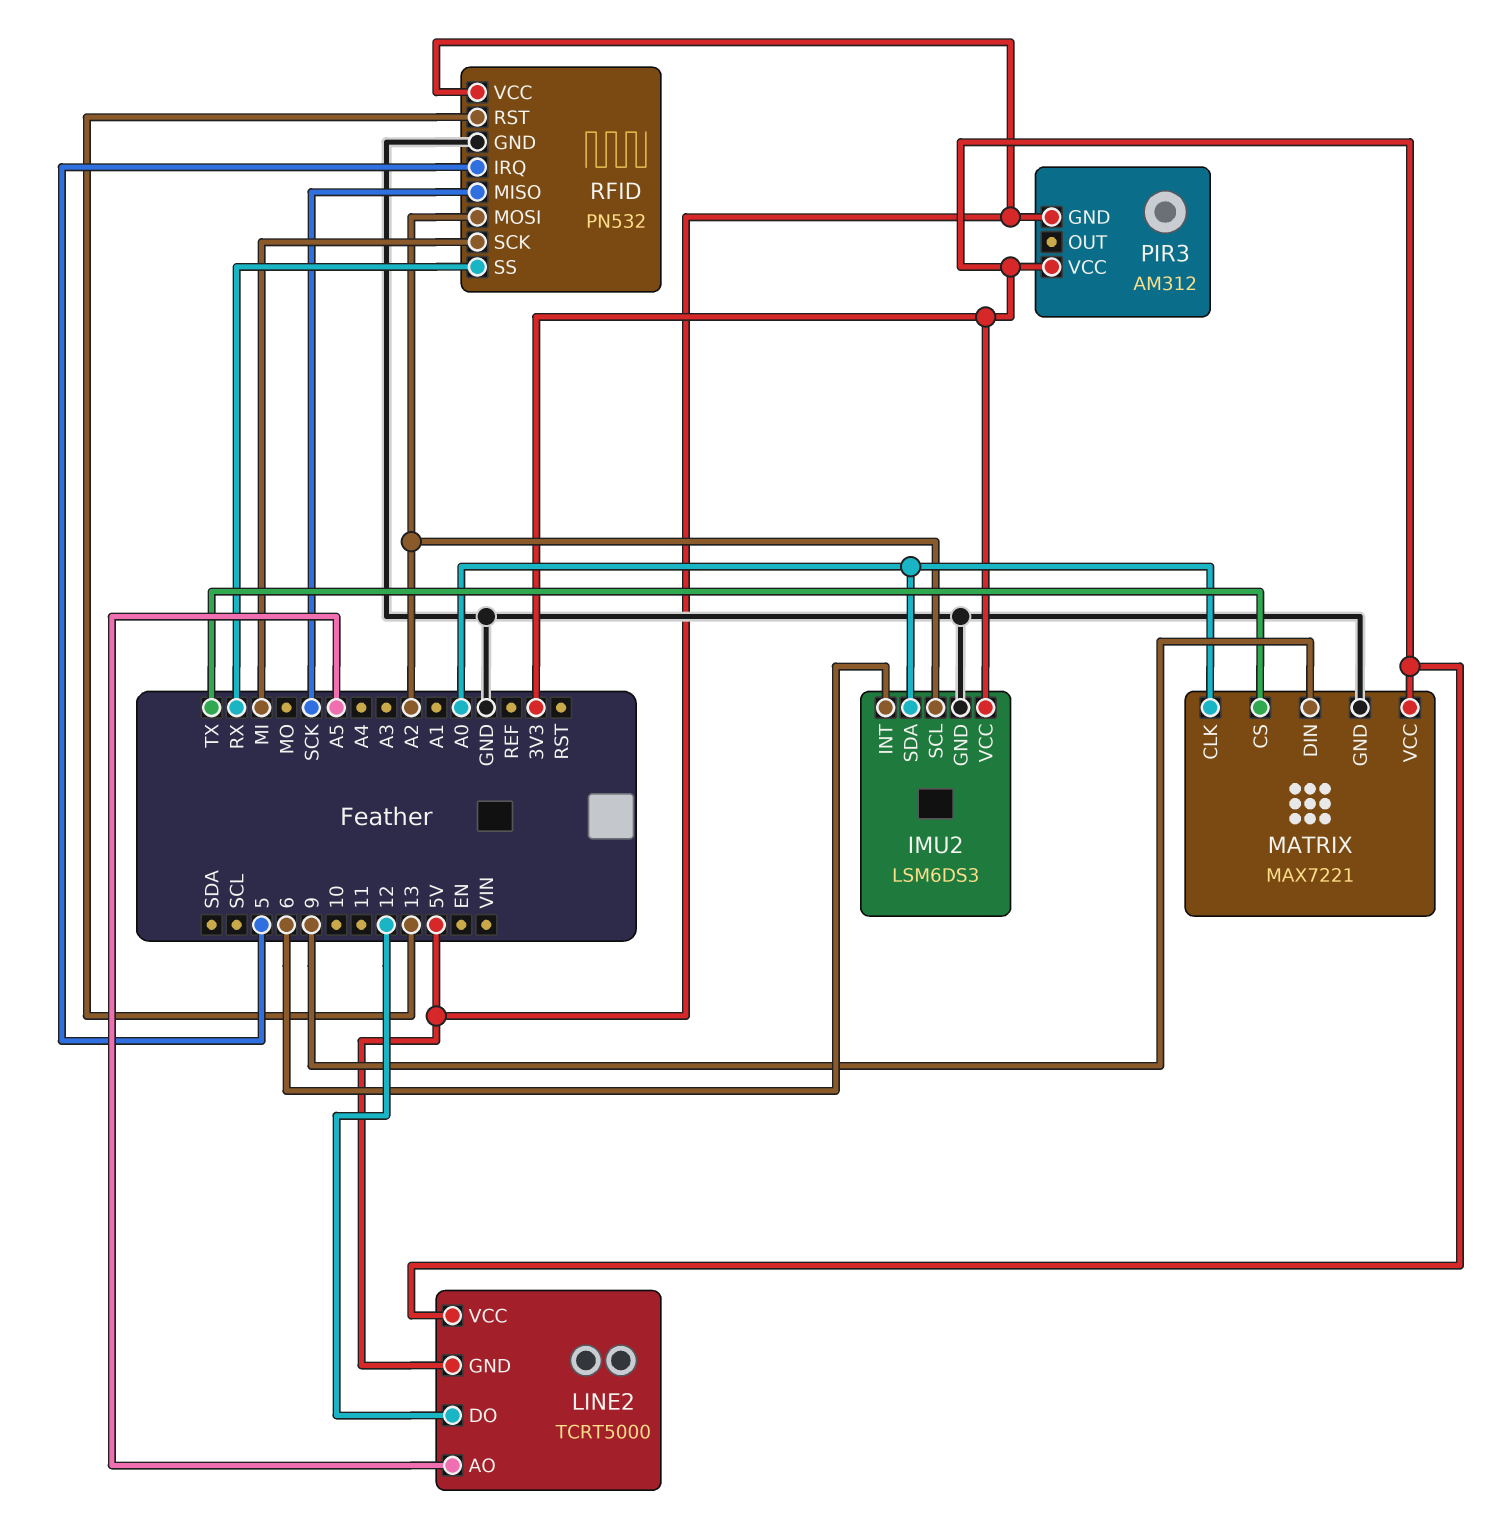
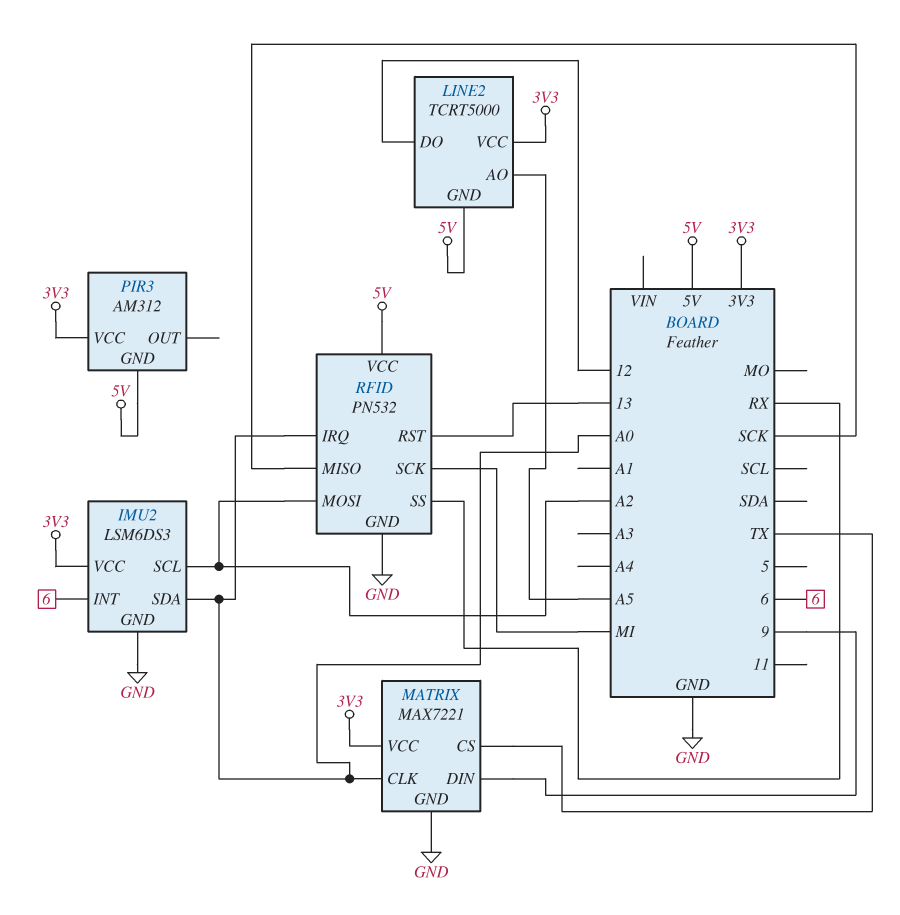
RFID pin IRQ: 5 -> A0

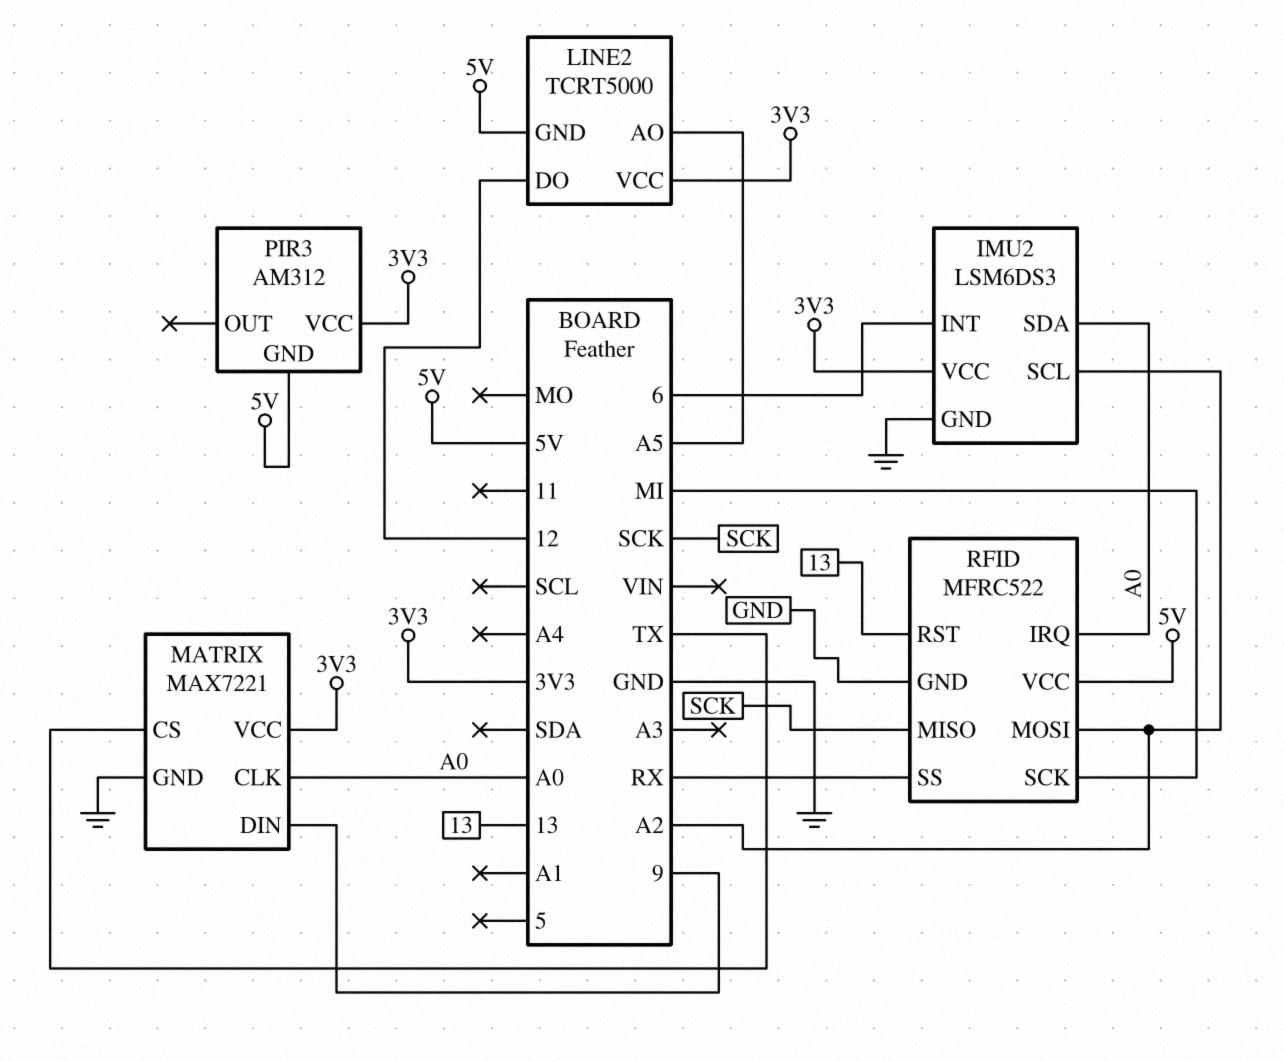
RFID: PN532 -> MFRC522

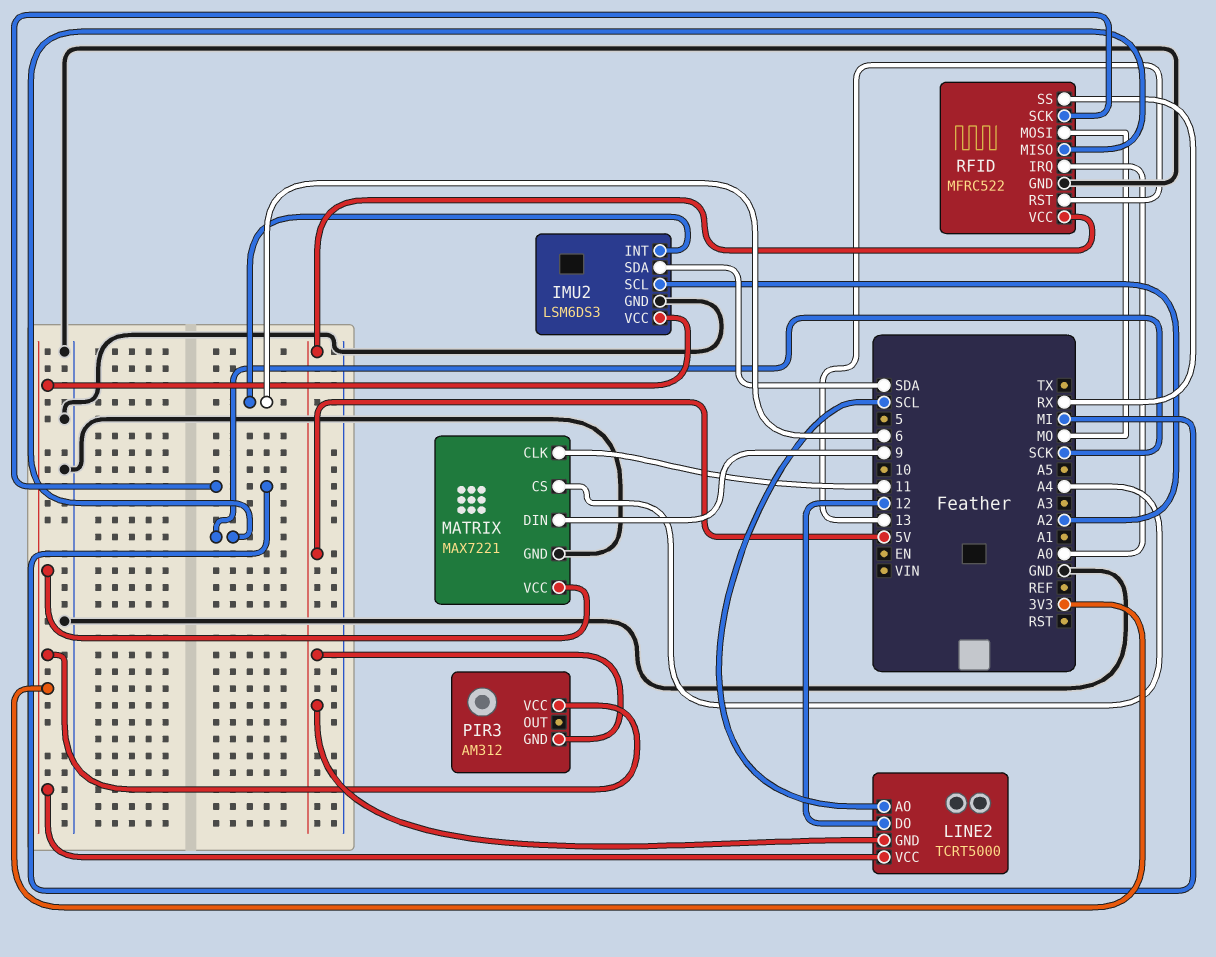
IMU2 pin SDA: A0 -> SDA
LINE2 pin AO: A5 -> SCL
MATRIX pin CLK: A0 -> 11
MATRIX pin CS: TX -> A4
RFID pin MOSI: A2 -> MO

